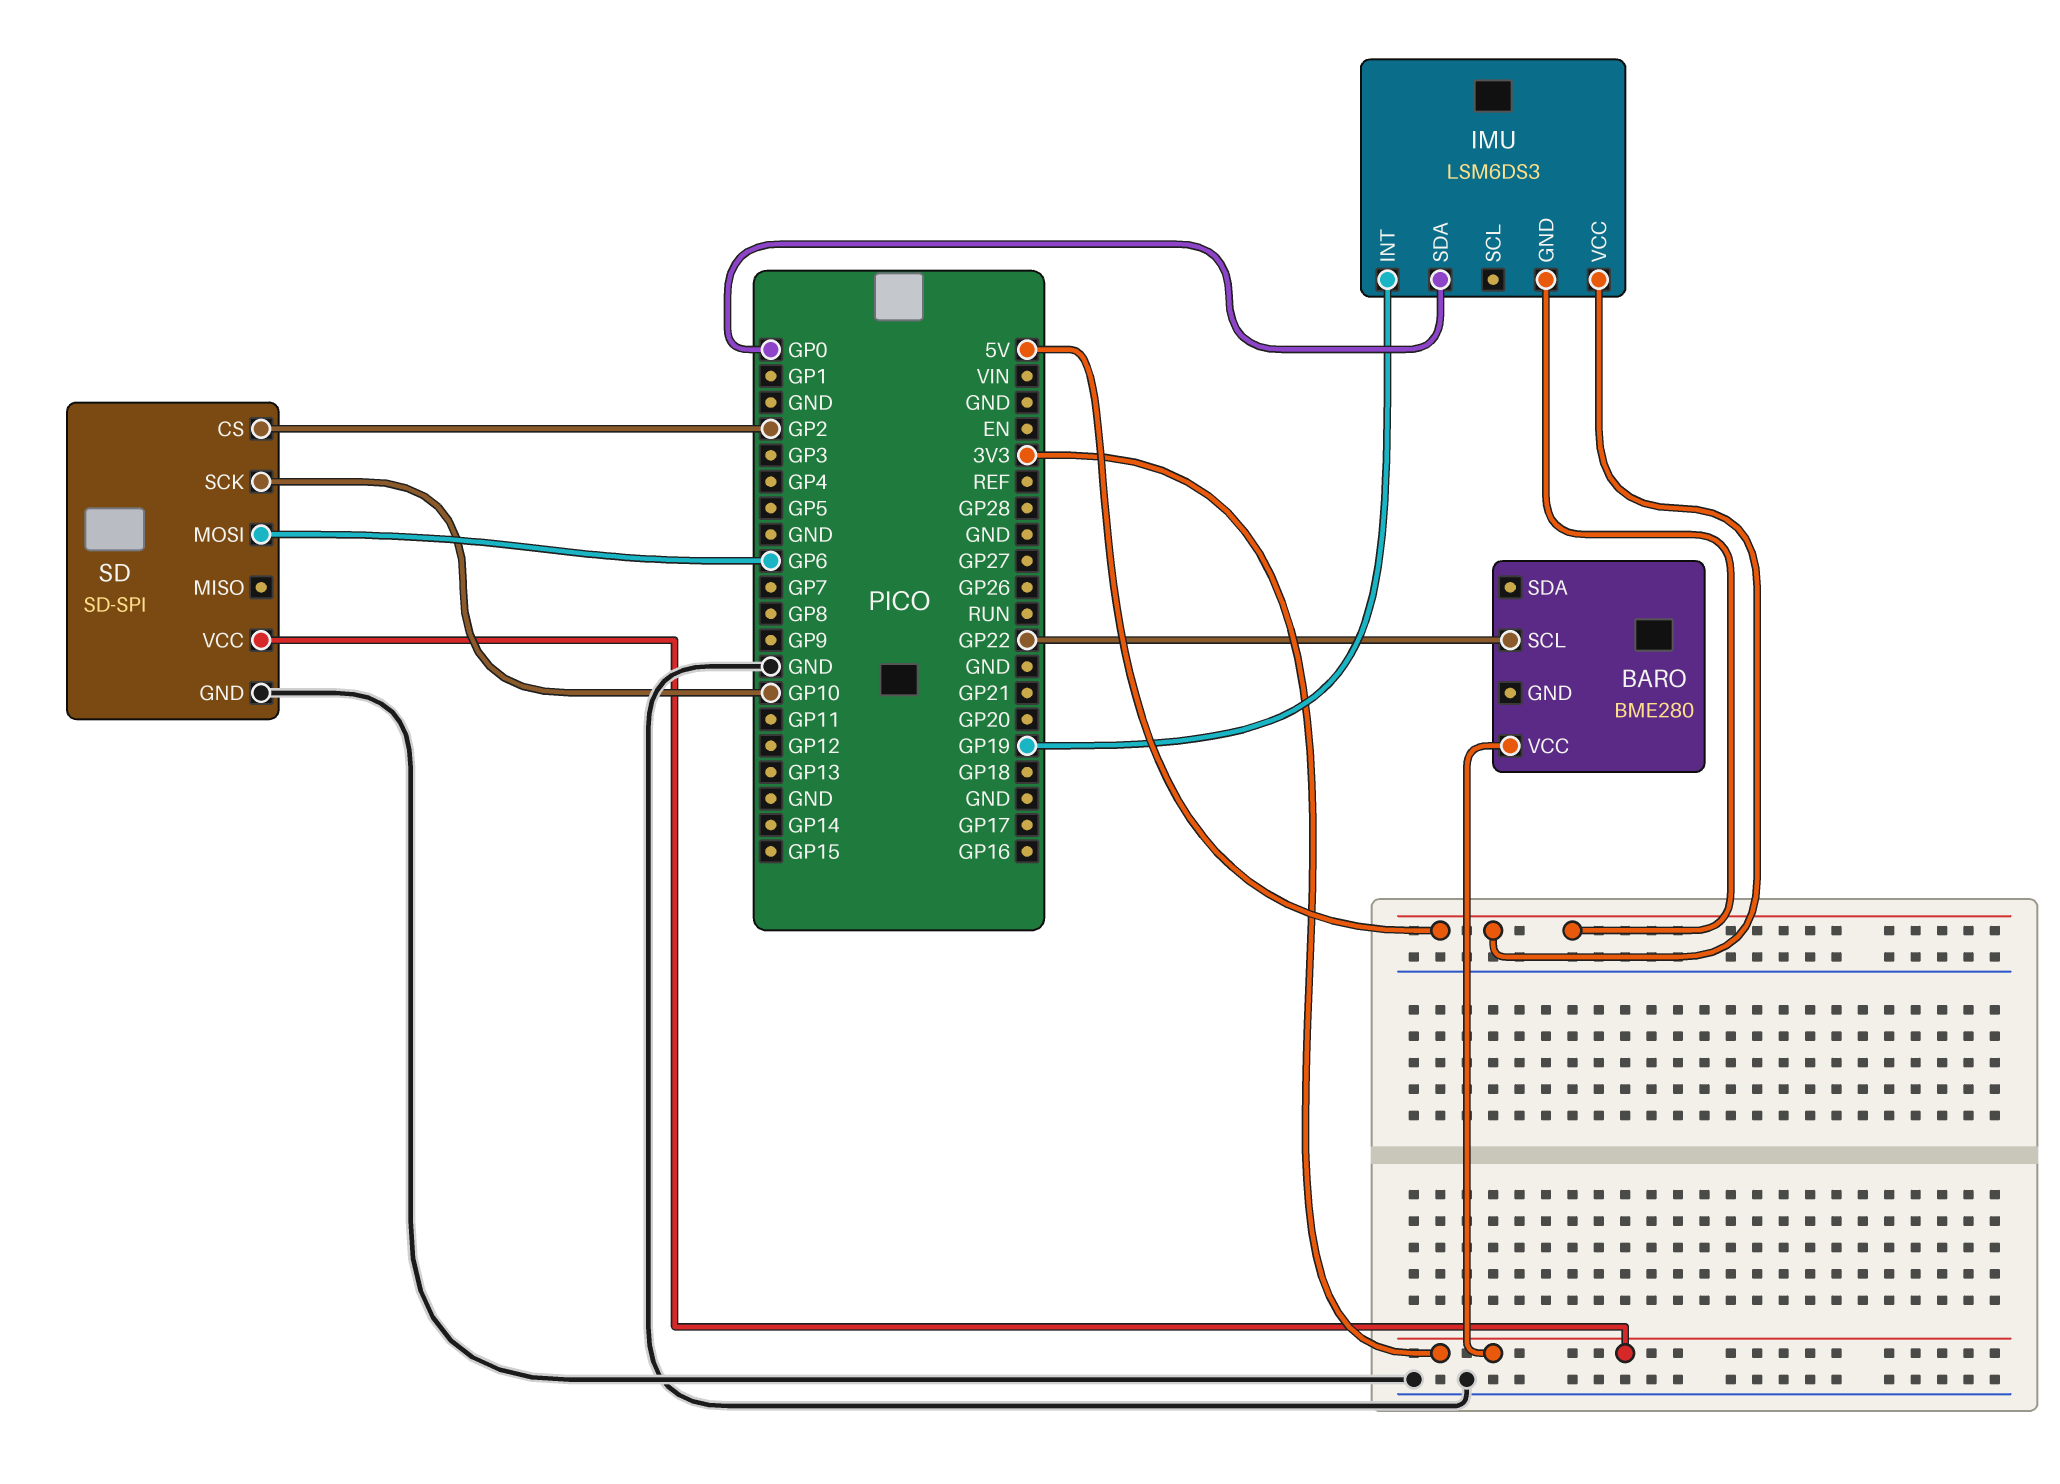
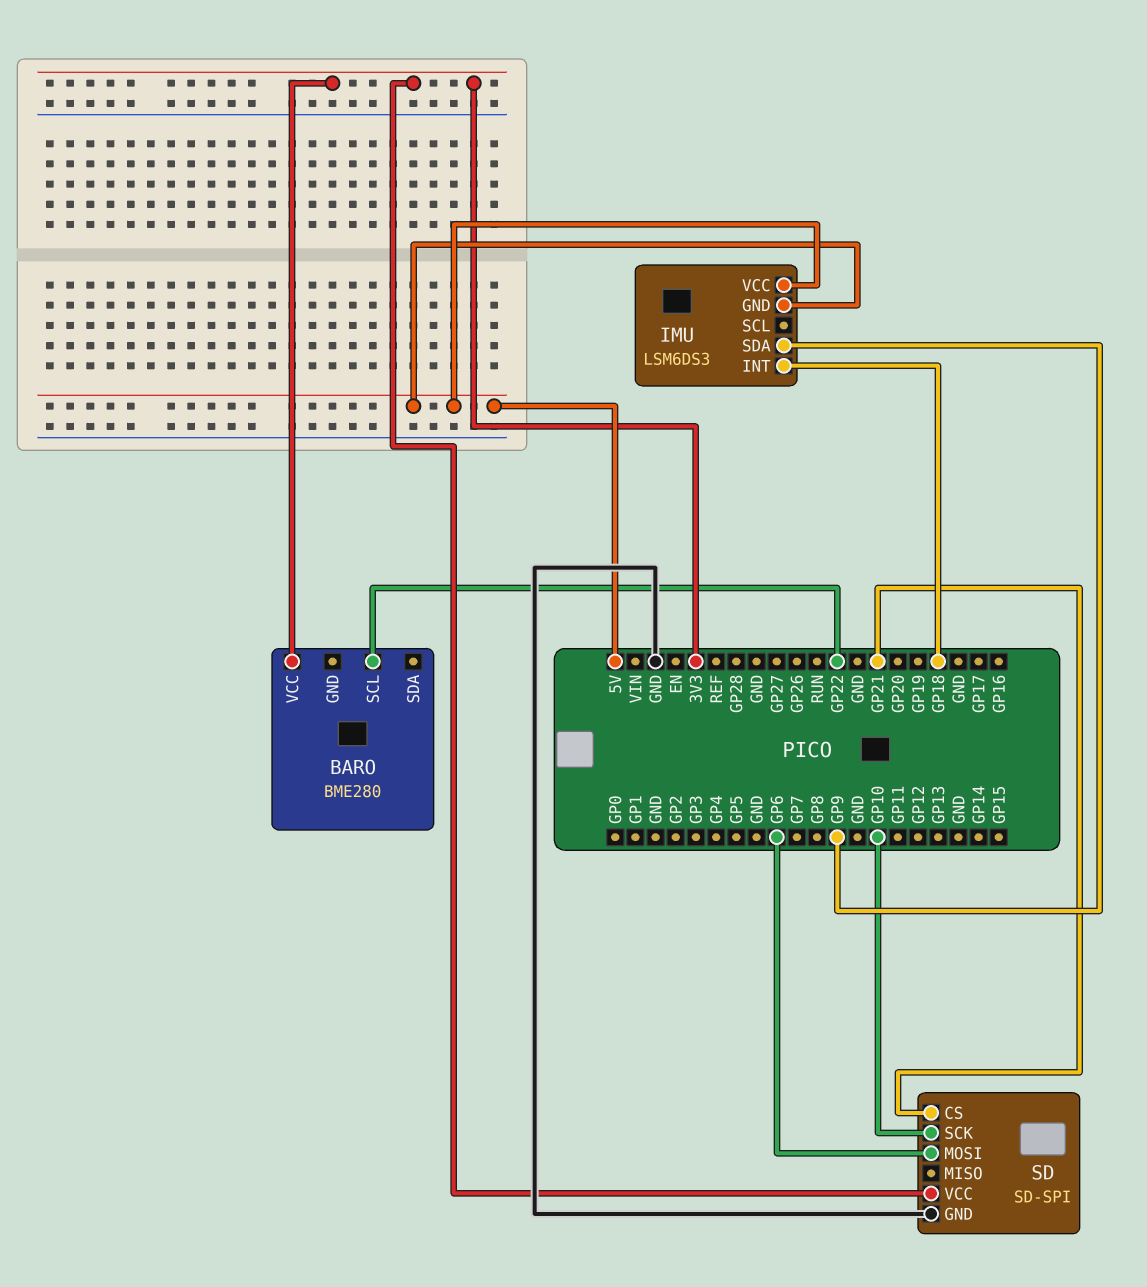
IMU pin INT: GP19 -> GP18
IMU pin SDA: GP0 -> GP9
SD pin CS: GP2 -> GP21

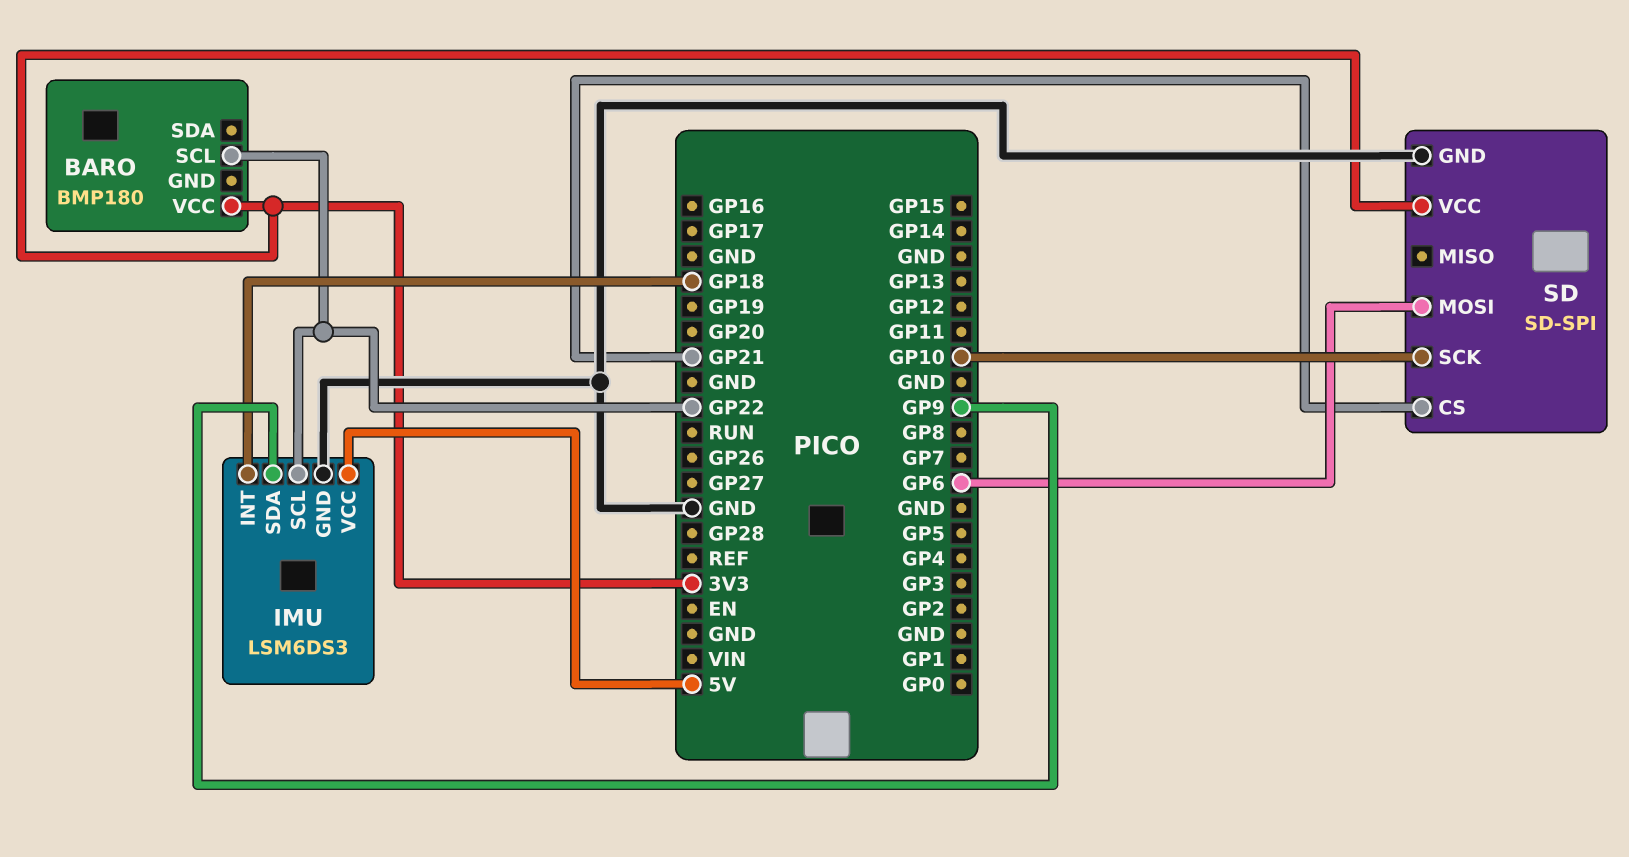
BARO: BME280 -> BMP180
IMU pin GND: 5V -> GND
IMU pin SCL: none -> GP22

